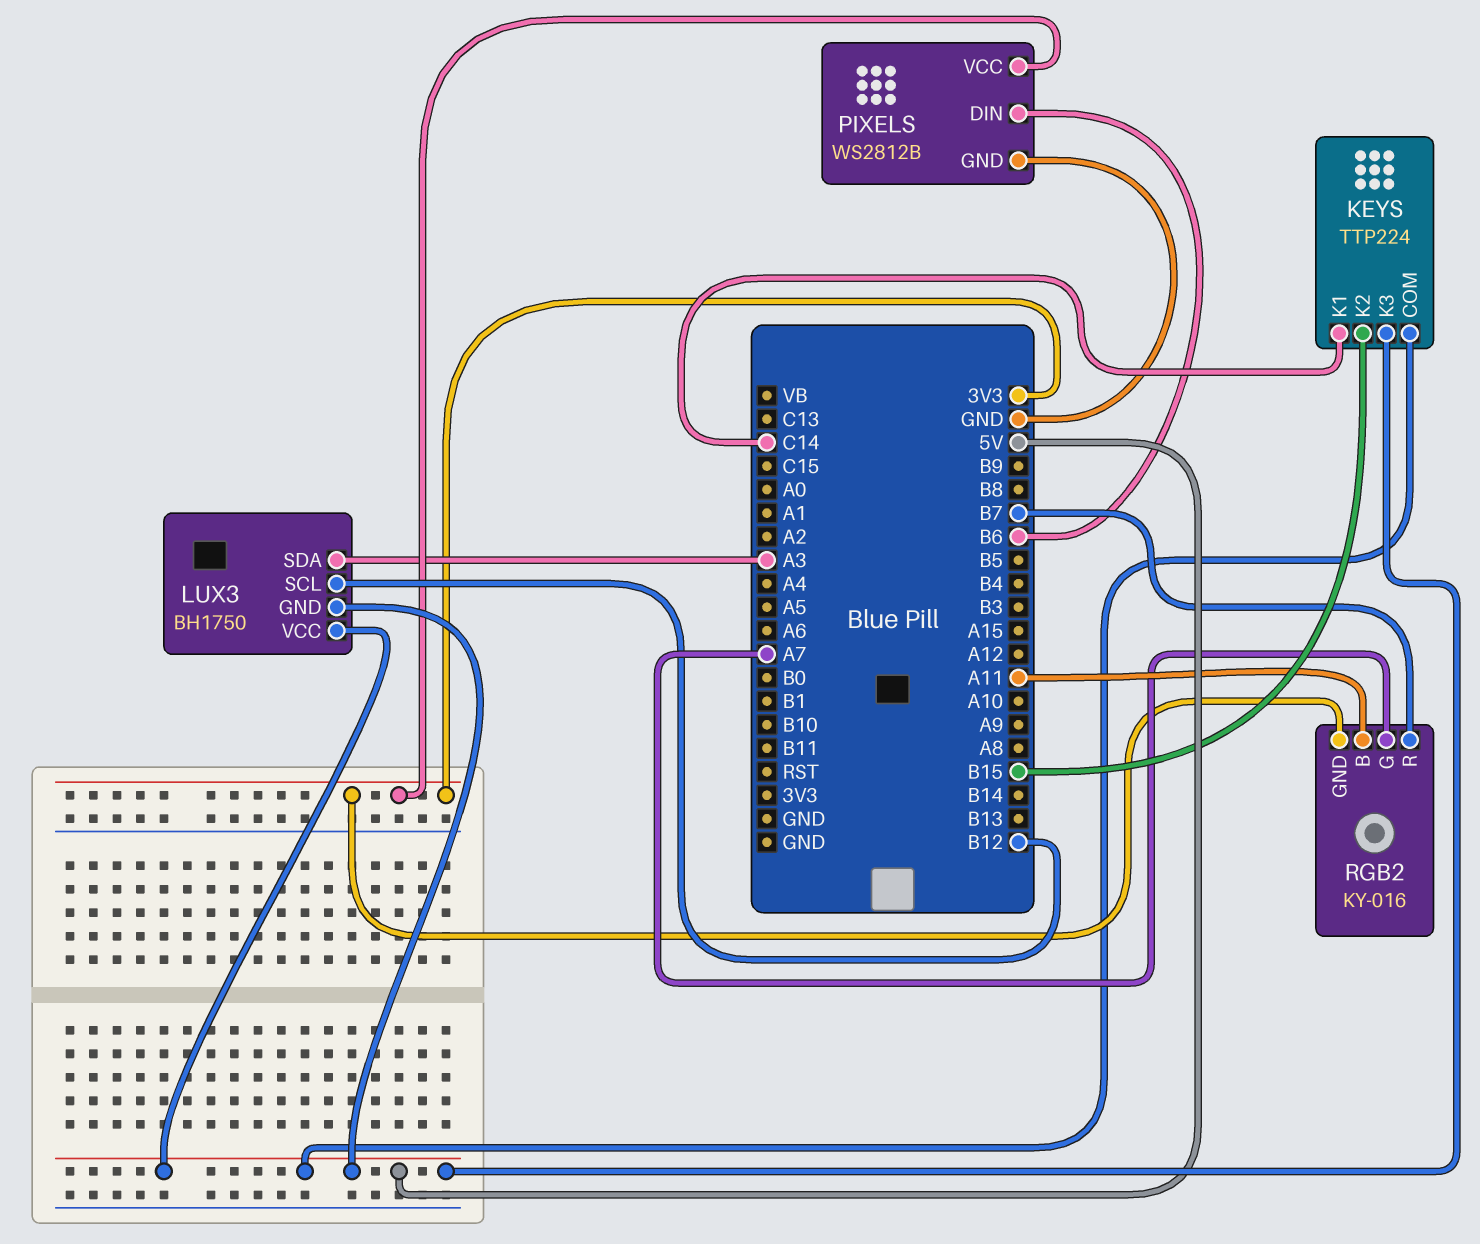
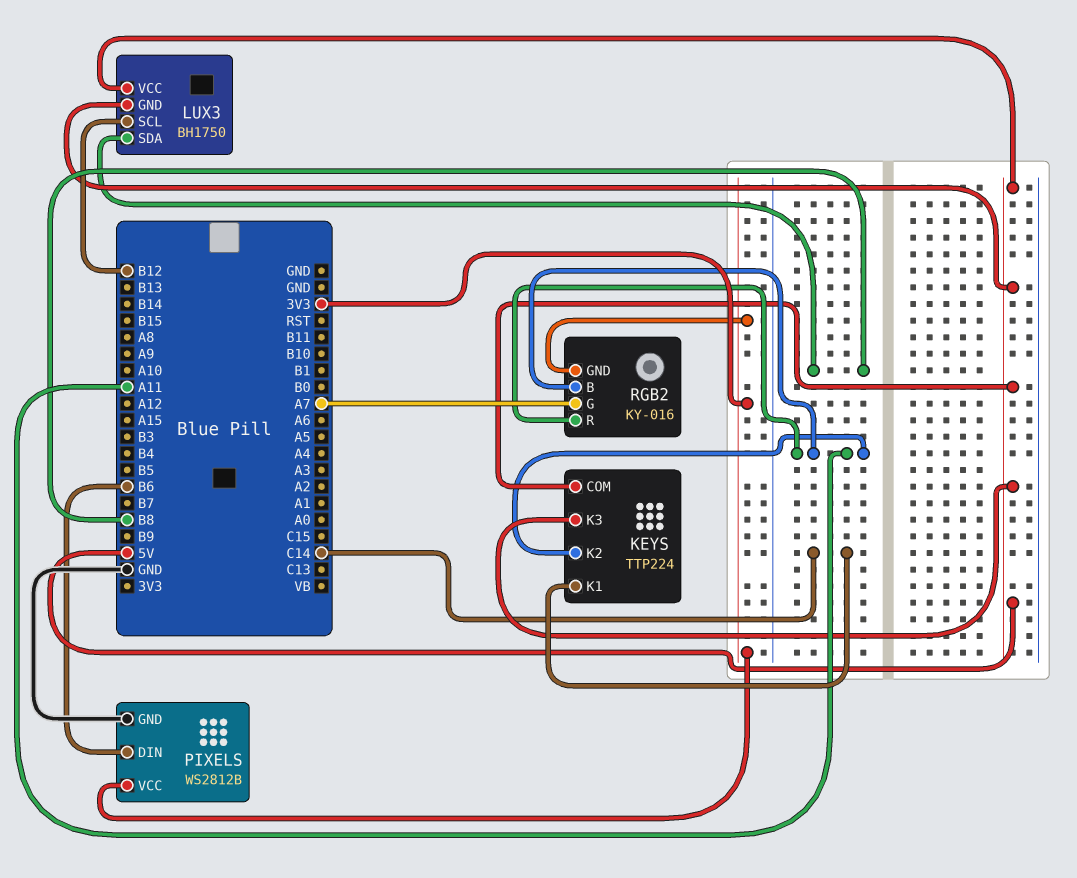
KEYS pin K2: B15 -> A11
LUX3 pin SDA: A3 -> B8
RGB2 pin R: B7 -> A11

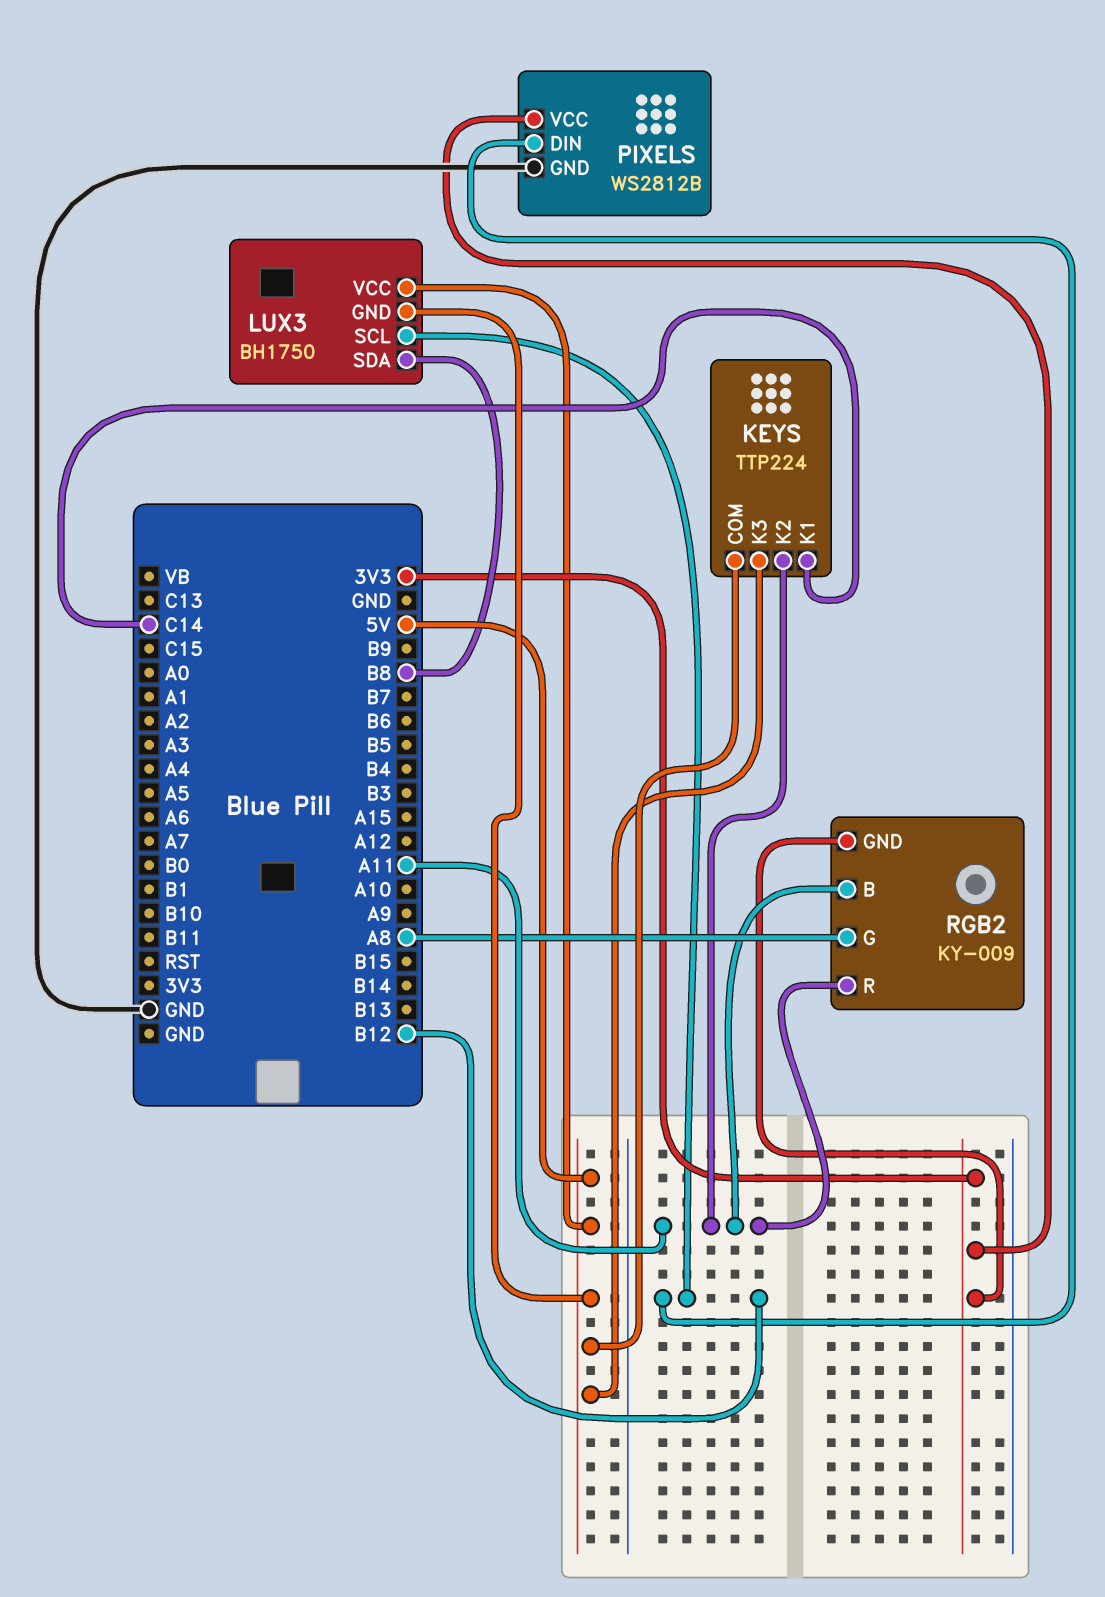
PIXELS pin DIN: B6 -> B12
RGB2: KY-016 -> KY-009
RGB2 pin G: A7 -> A8

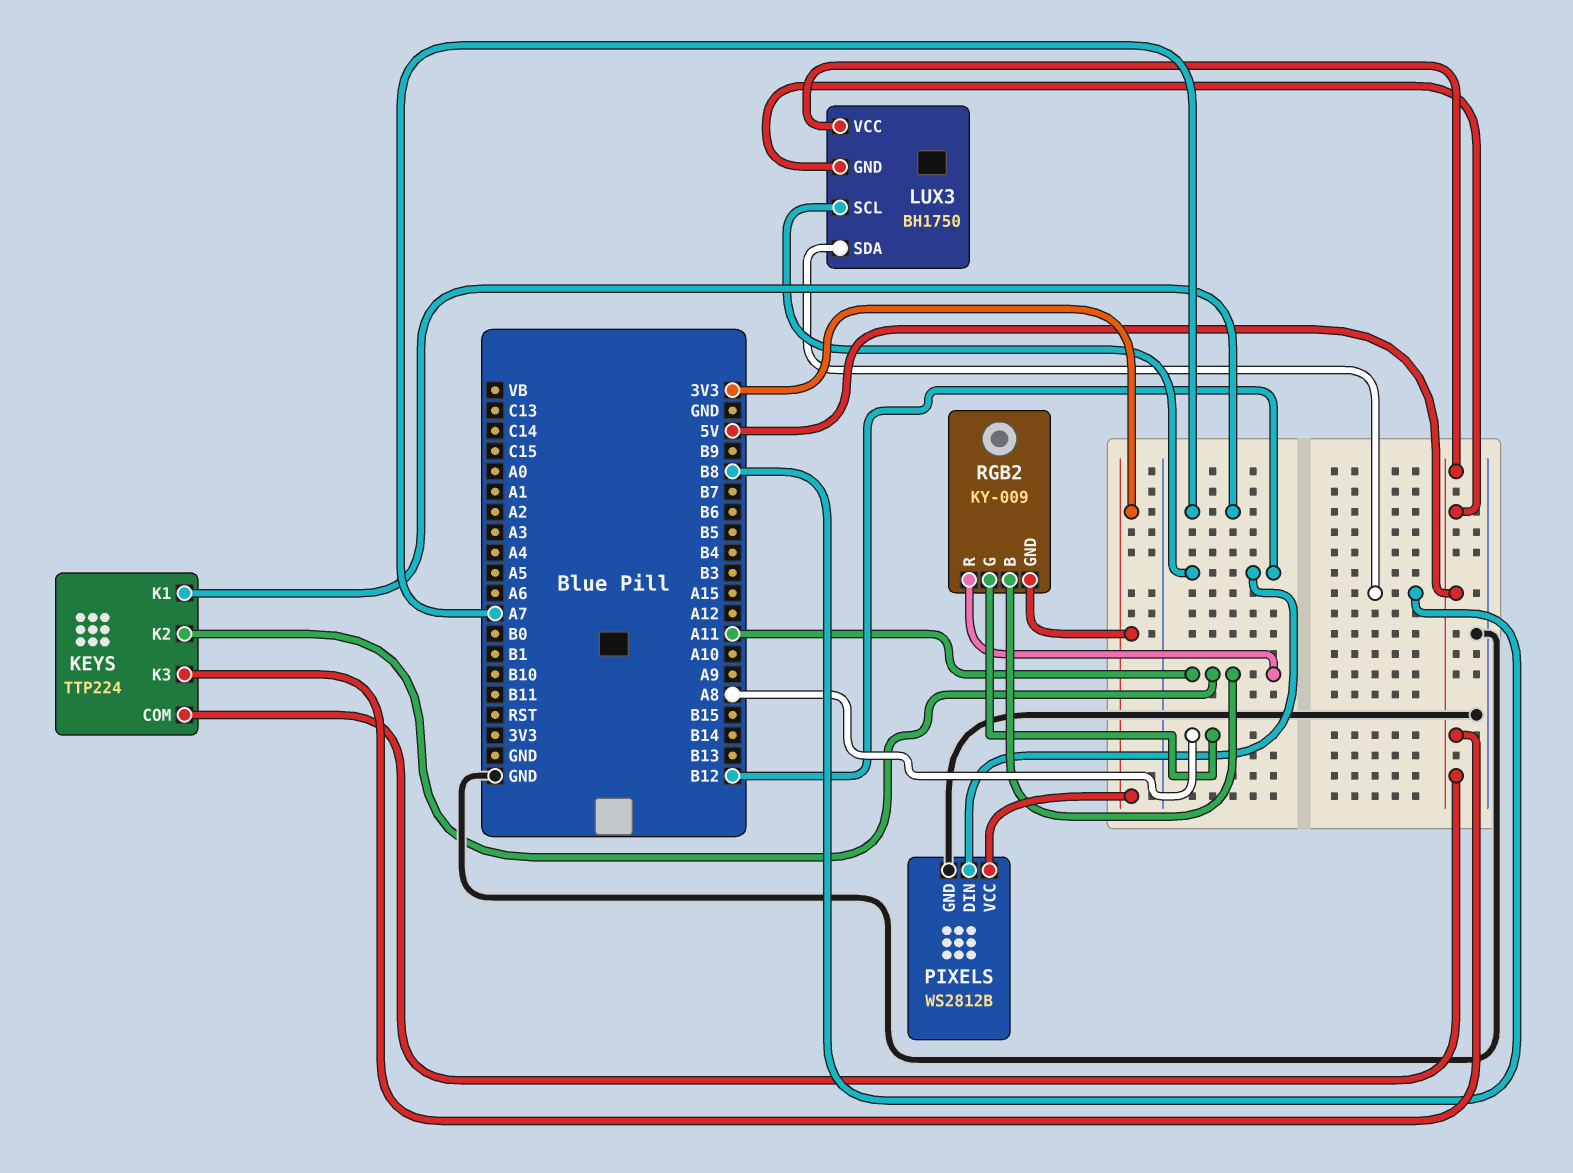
KEYS pin K1: C14 -> A7

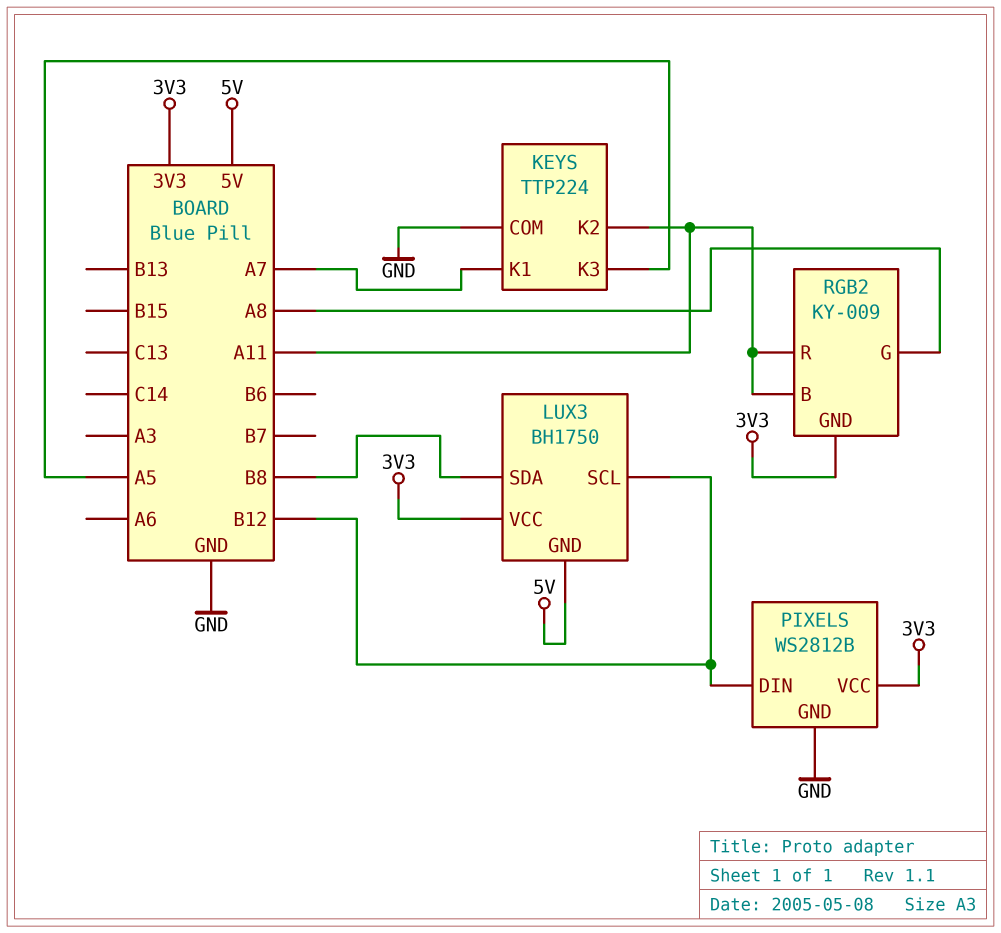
KEYS pin COM: 5V -> GND
KEYS pin K3: 5V -> A5
LUX3 pin VCC: 5V -> 3V3

